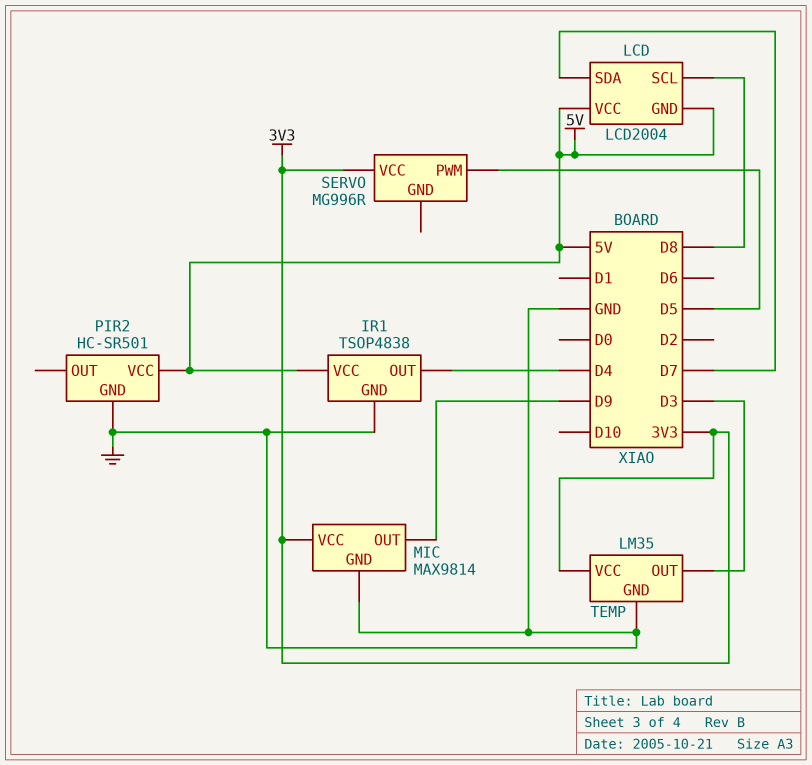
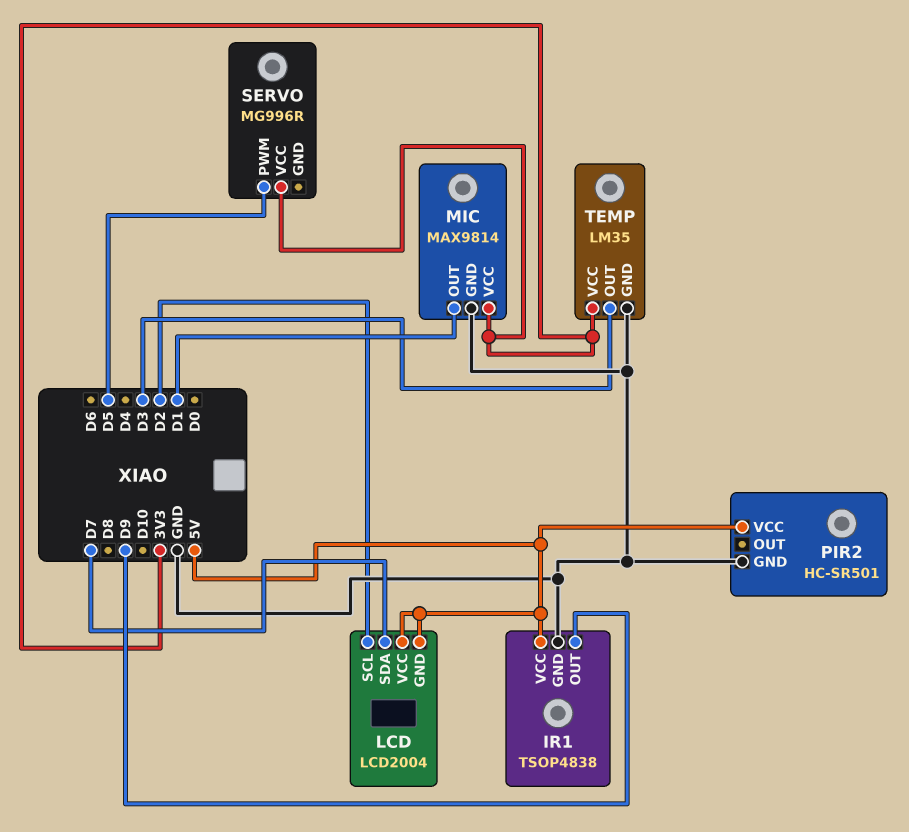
IR1 pin OUT: D4 -> D9
LCD pin SCL: D8 -> D2
MIC pin OUT: D9 -> D1

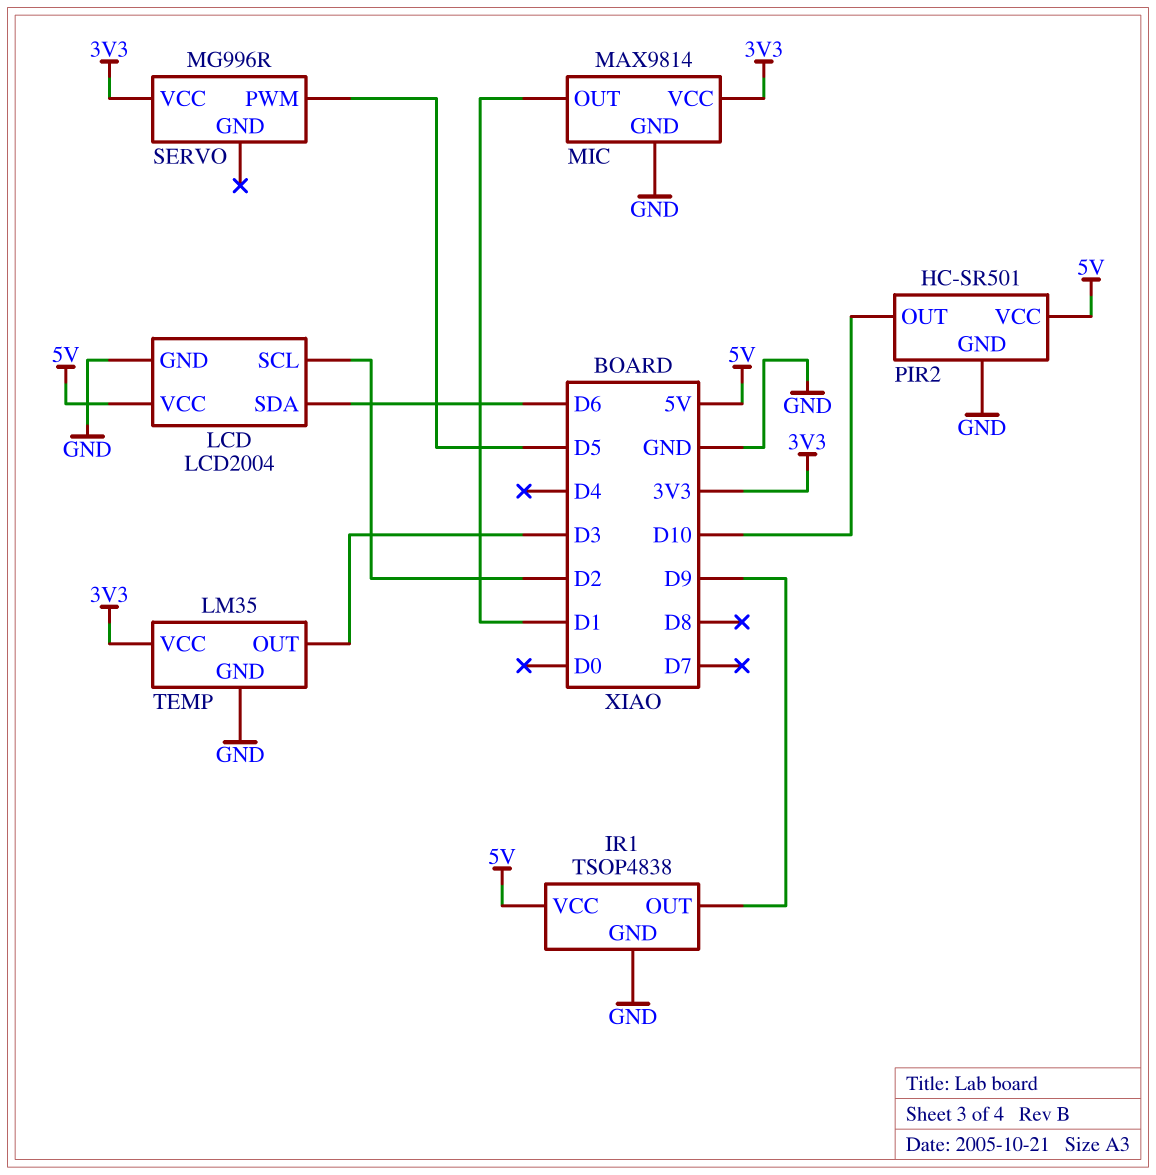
LCD pin GND: 5V -> GND
LCD pin SDA: D7 -> D6
PIR2 pin OUT: none -> D10

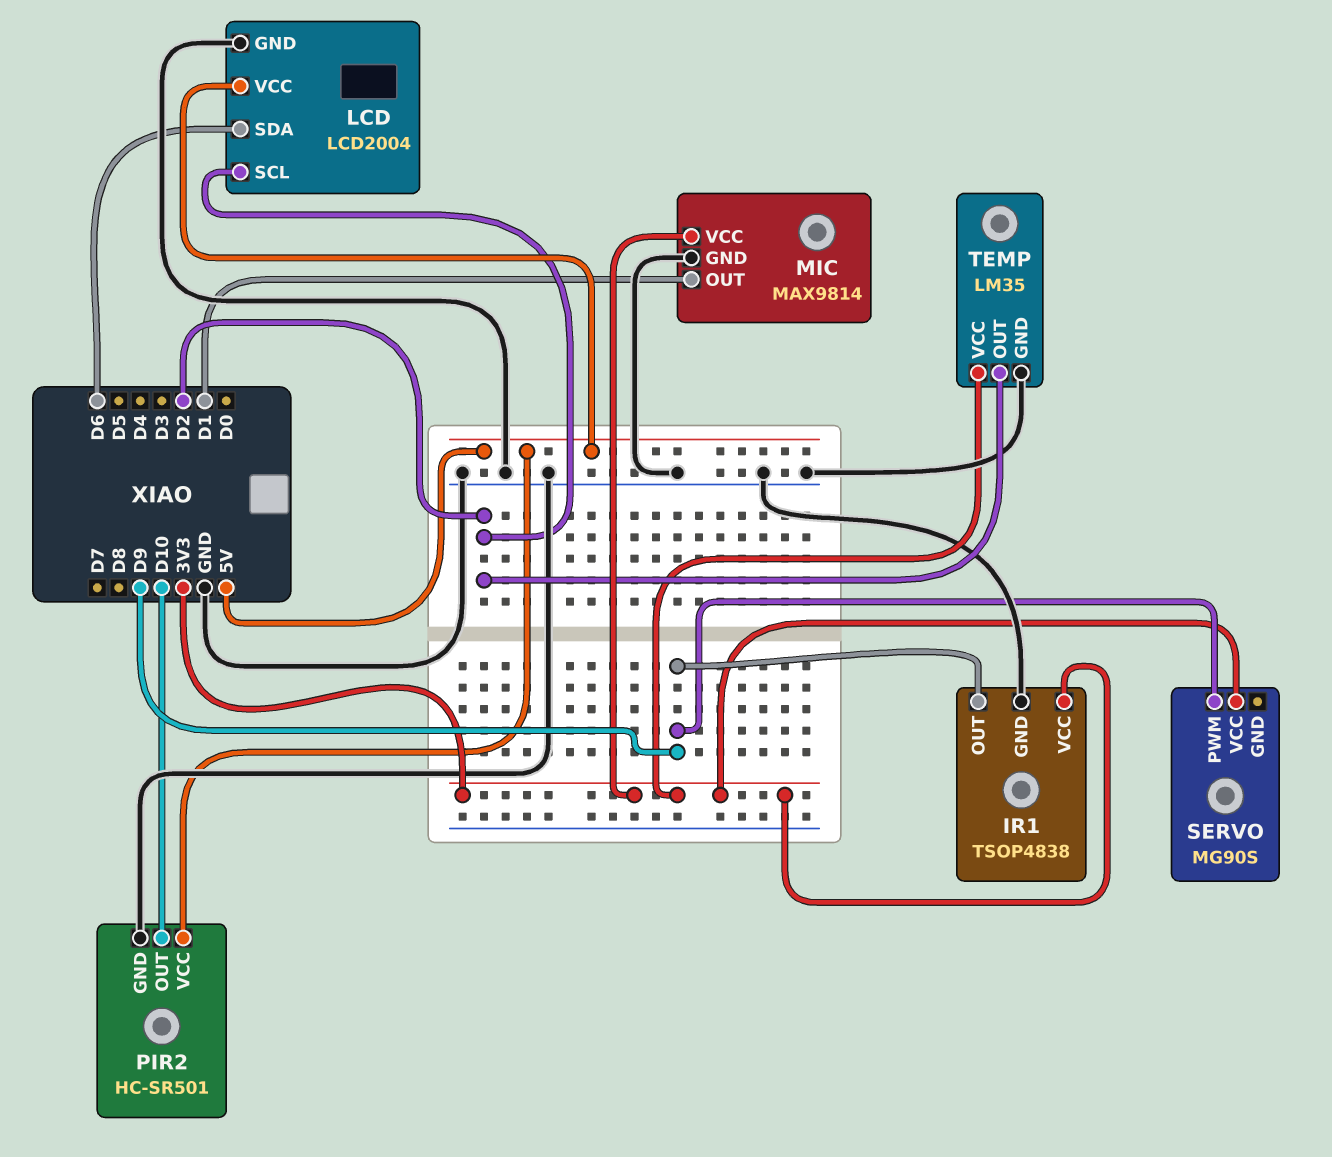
IR1 pin VCC: 5V -> 3V3
SERVO: MG996R -> MG90S
SERVO pin PWM: D5 -> D9
TEMP pin OUT: D3 -> D2

